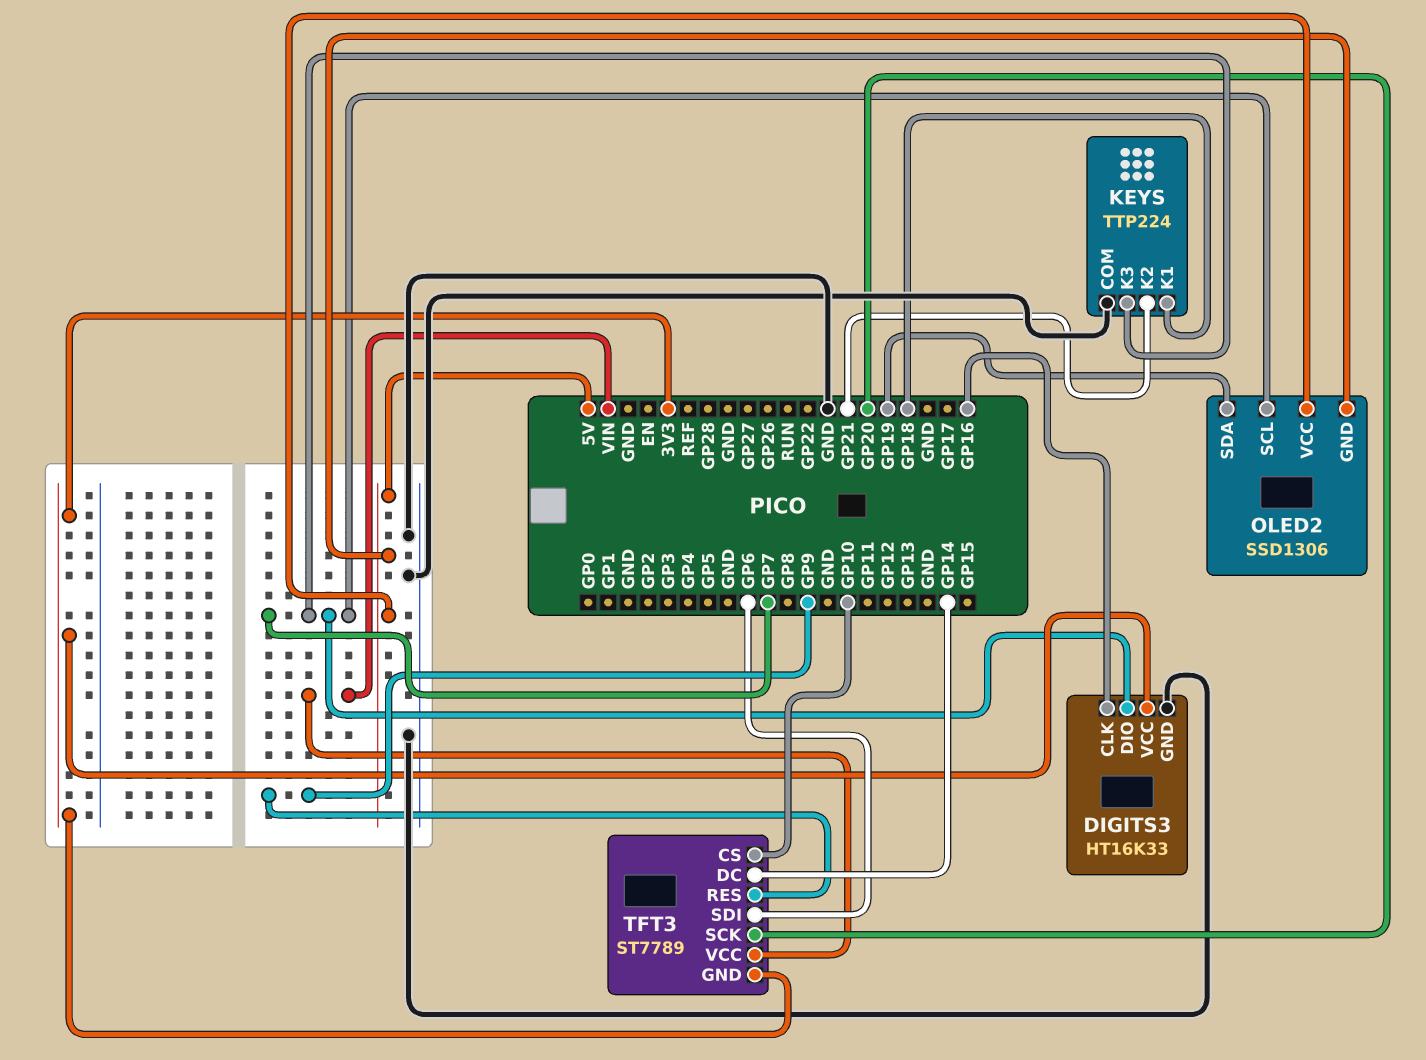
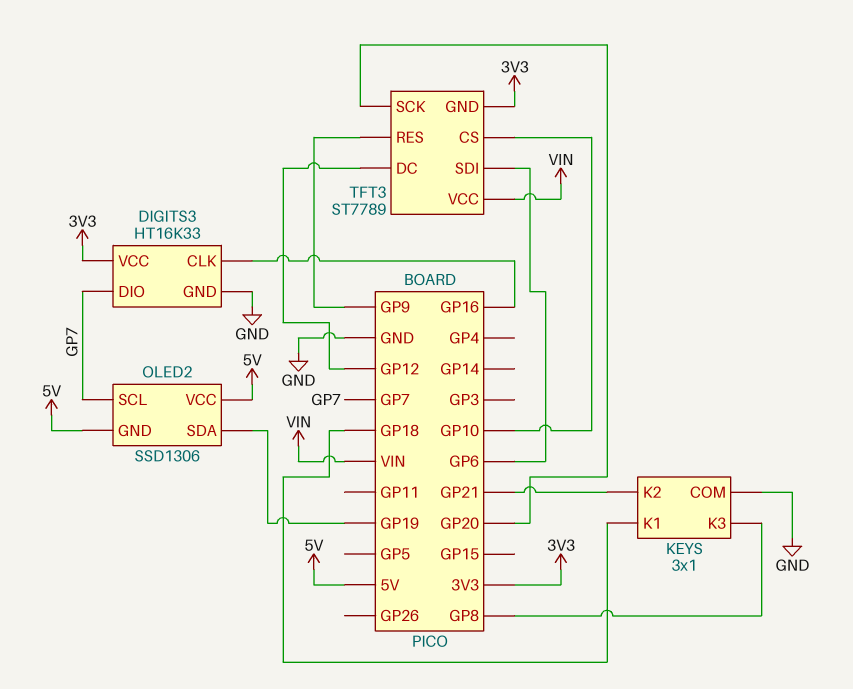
KEYS: TTP224 -> 3x1
KEYS pin K3: GP7 -> GP8
TFT3 pin DC: GP14 -> GP12

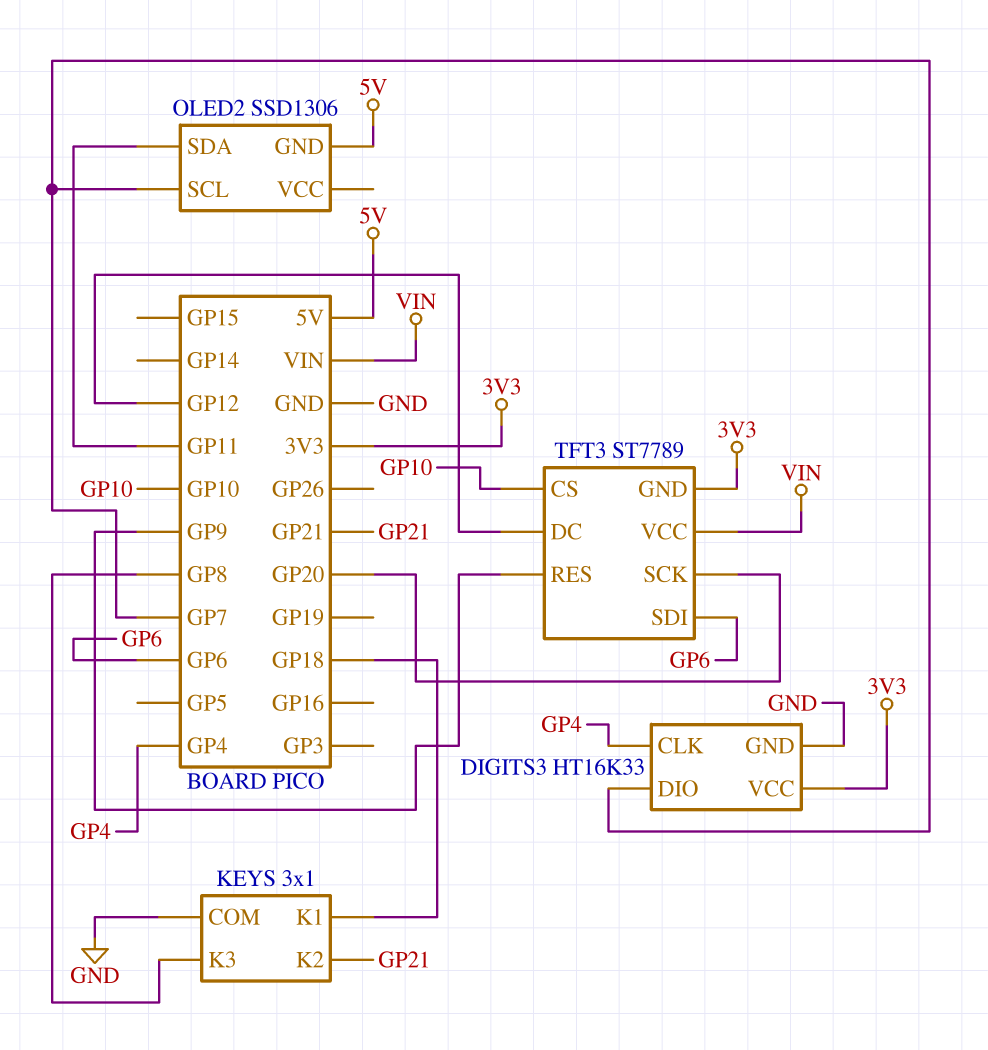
DIGITS3 pin CLK: GP16 -> GP4
OLED2 pin SDA: GP19 -> GP11
OLED2 pin VCC: 5V -> none

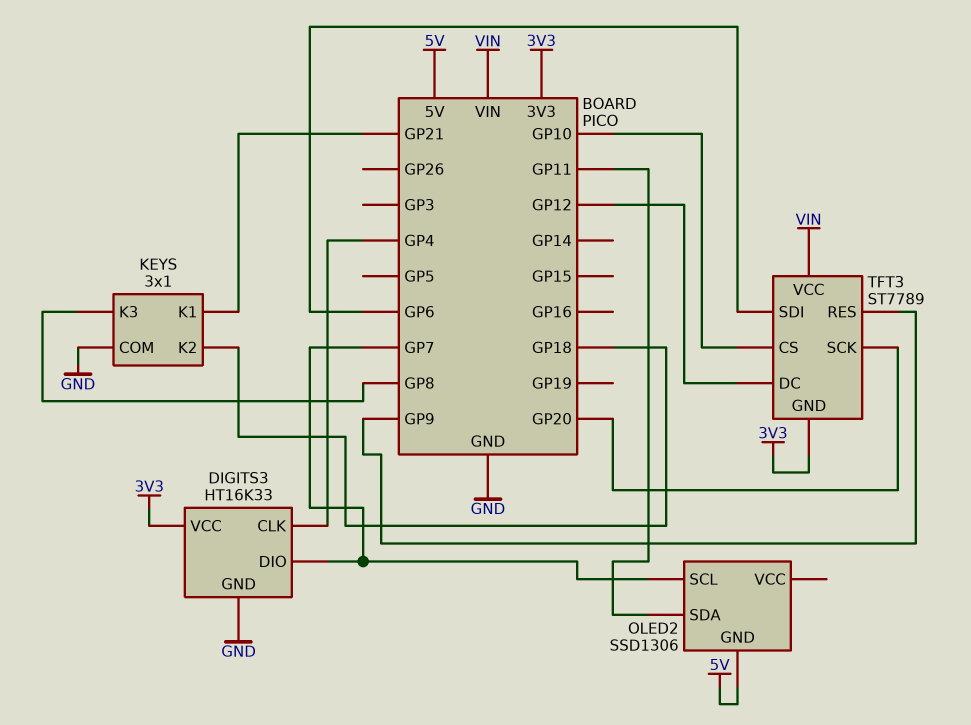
KEYS pin K1: GP18 -> GP21
KEYS pin K2: GP21 -> GP18

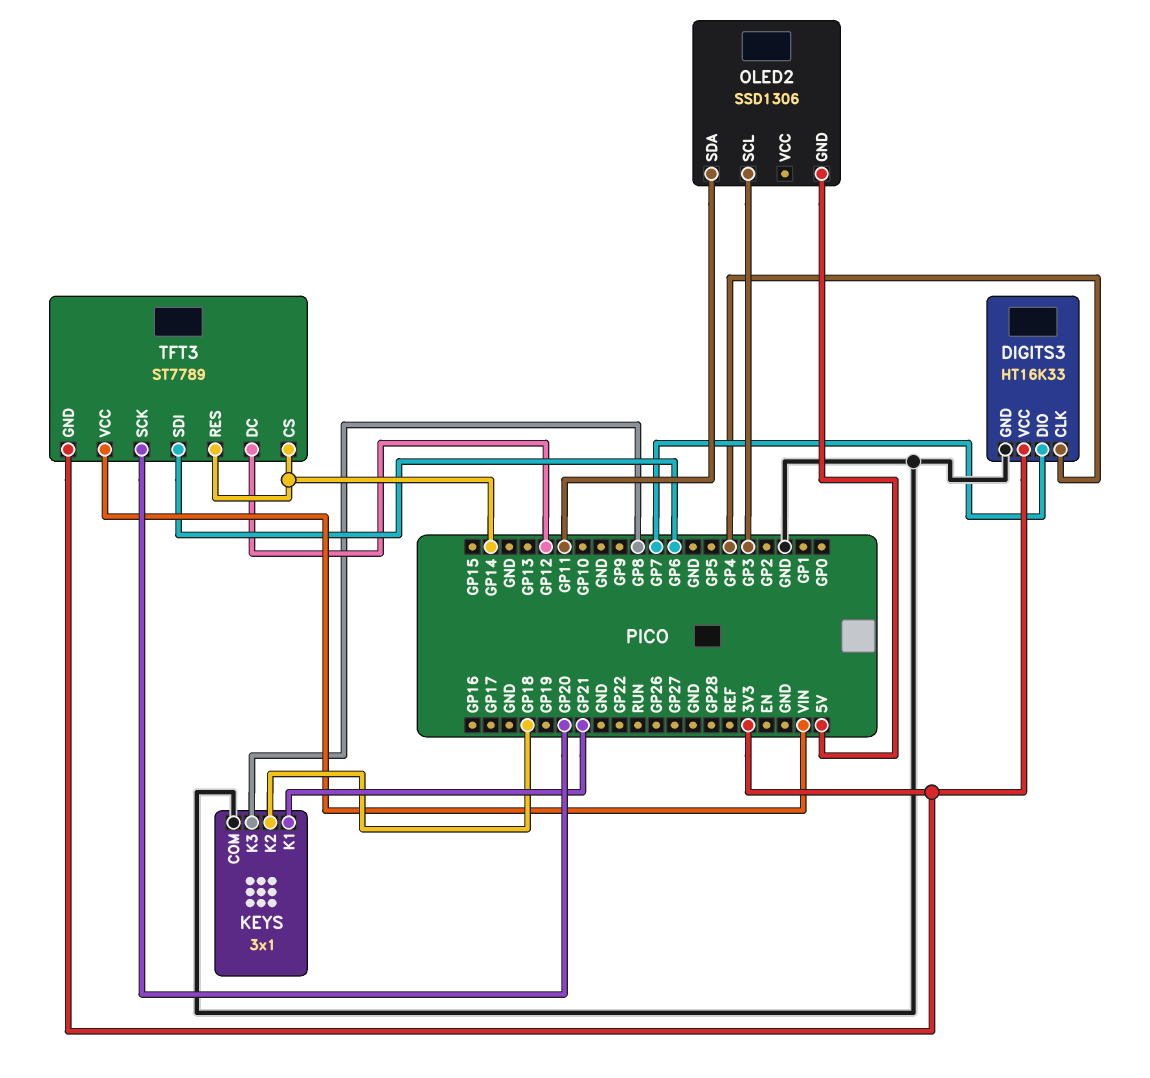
OLED2 pin SCL: GP7 -> GP3
TFT3 pin CS: GP10 -> GP14
TFT3 pin RES: GP9 -> GP14

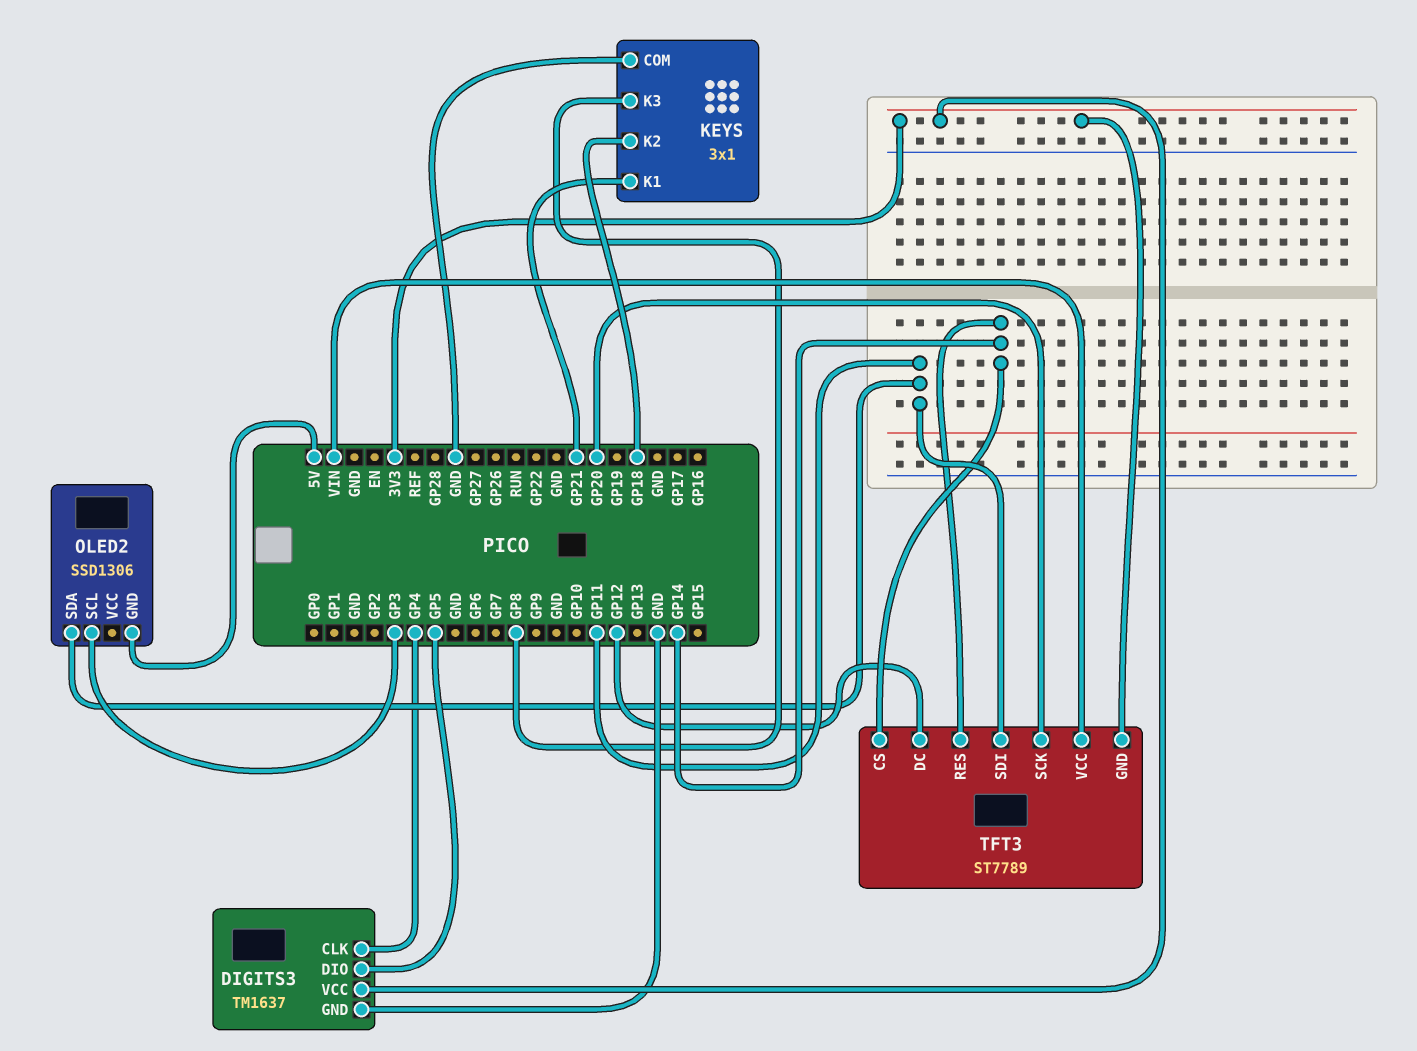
DIGITS3: HT16K33 -> TM1637
DIGITS3 pin DIO: GP7 -> GP5
TFT3 pin SDI: GP6 -> GP11

